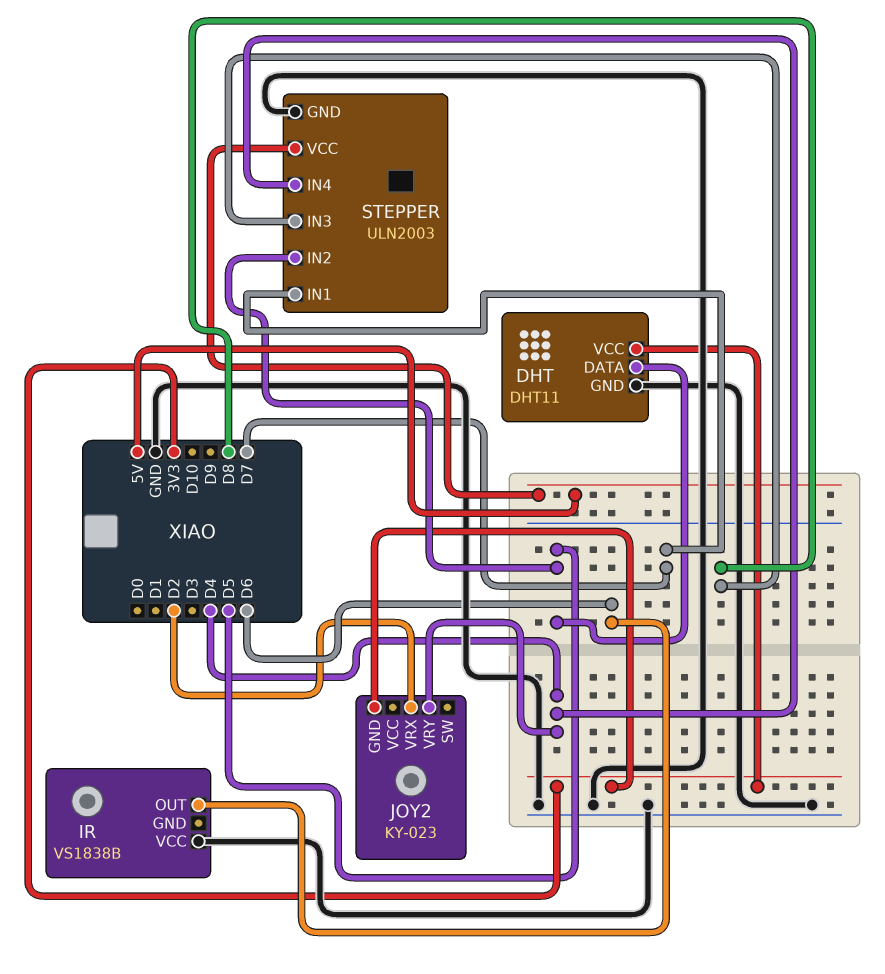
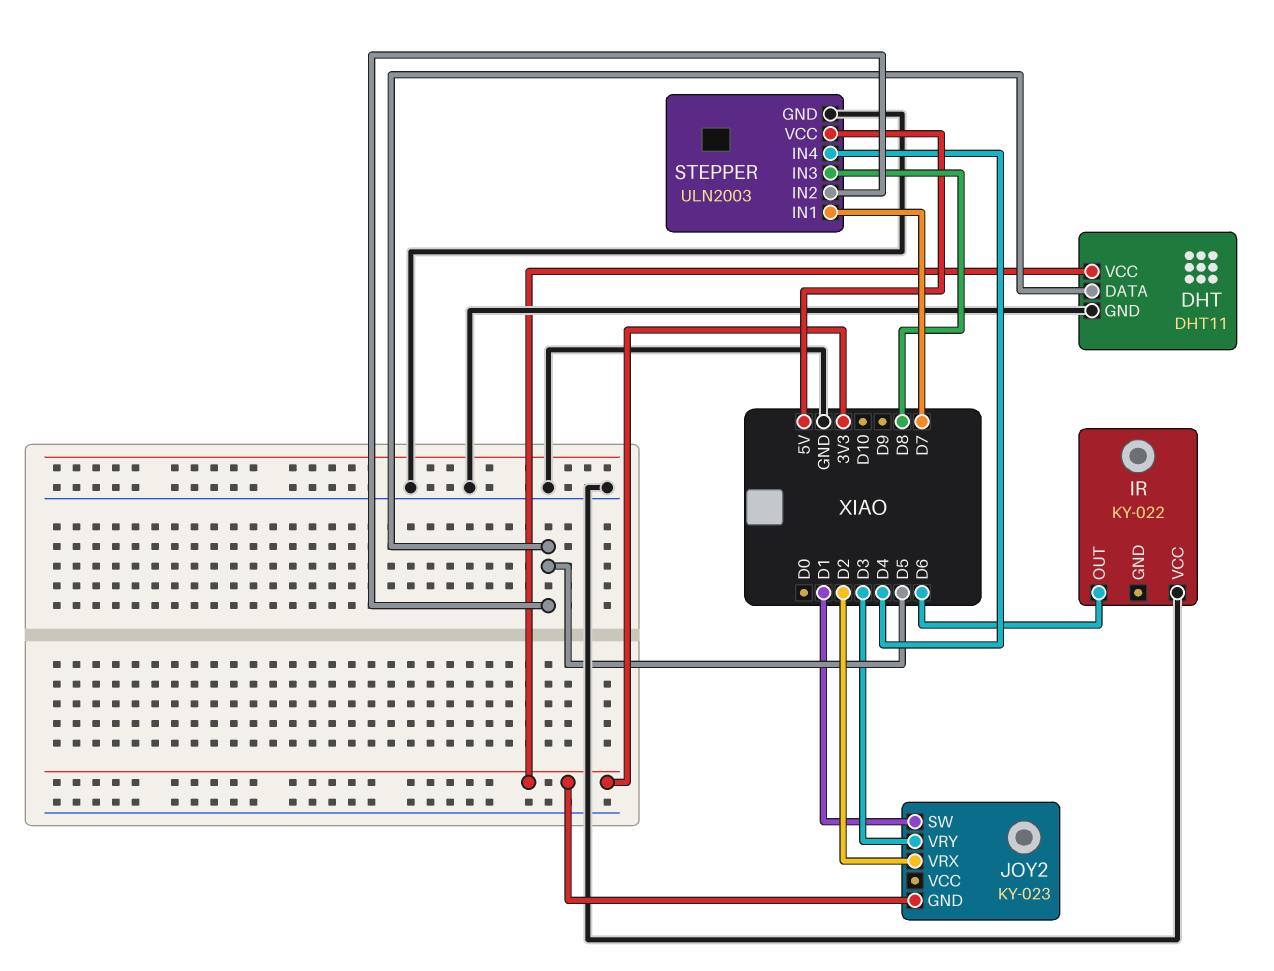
IR: VS1838B -> KY-022
JOY2 pin SW: none -> D1
JOY2 pin VRY: D4 -> D3

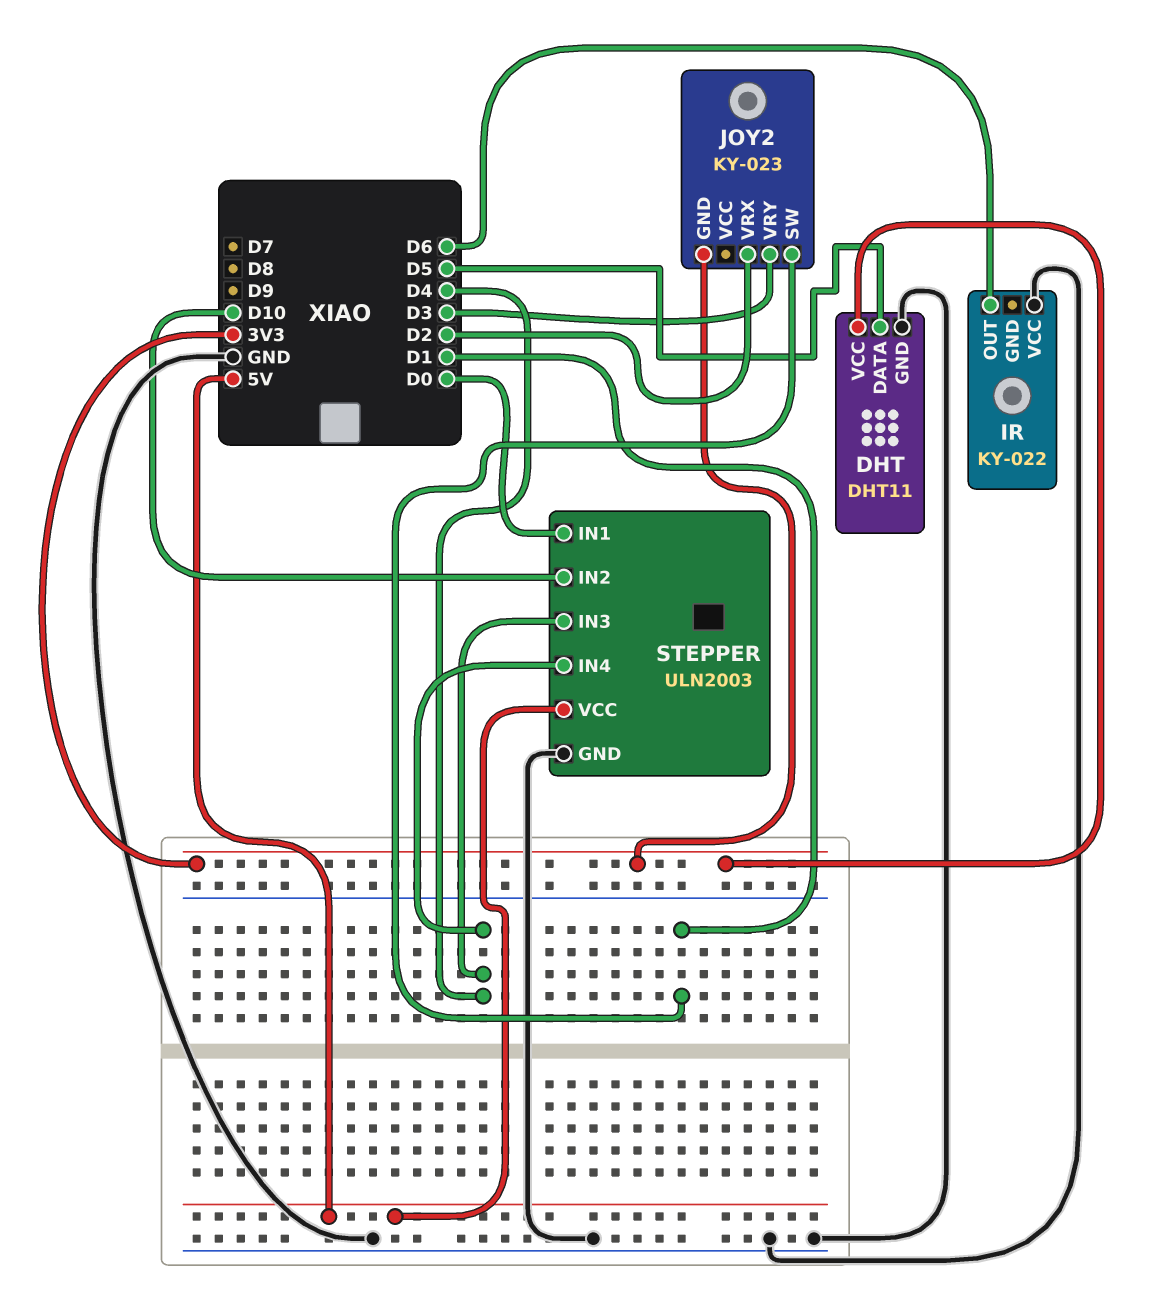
STEPPER pin IN1: D7 -> D0
STEPPER pin IN2: D5 -> D10
STEPPER pin IN3: D8 -> D4

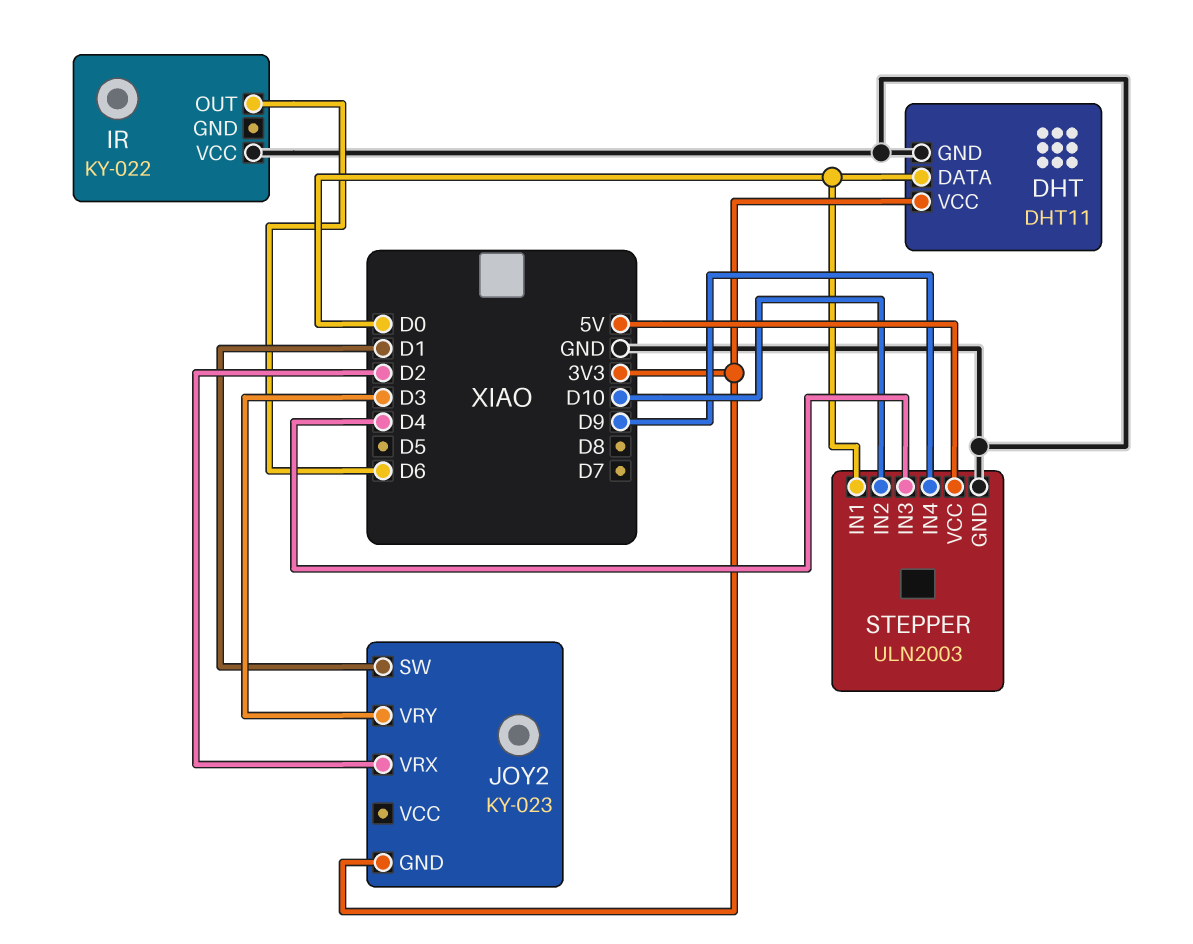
DHT pin DATA: D5 -> D0
STEPPER pin IN4: D4 -> D9

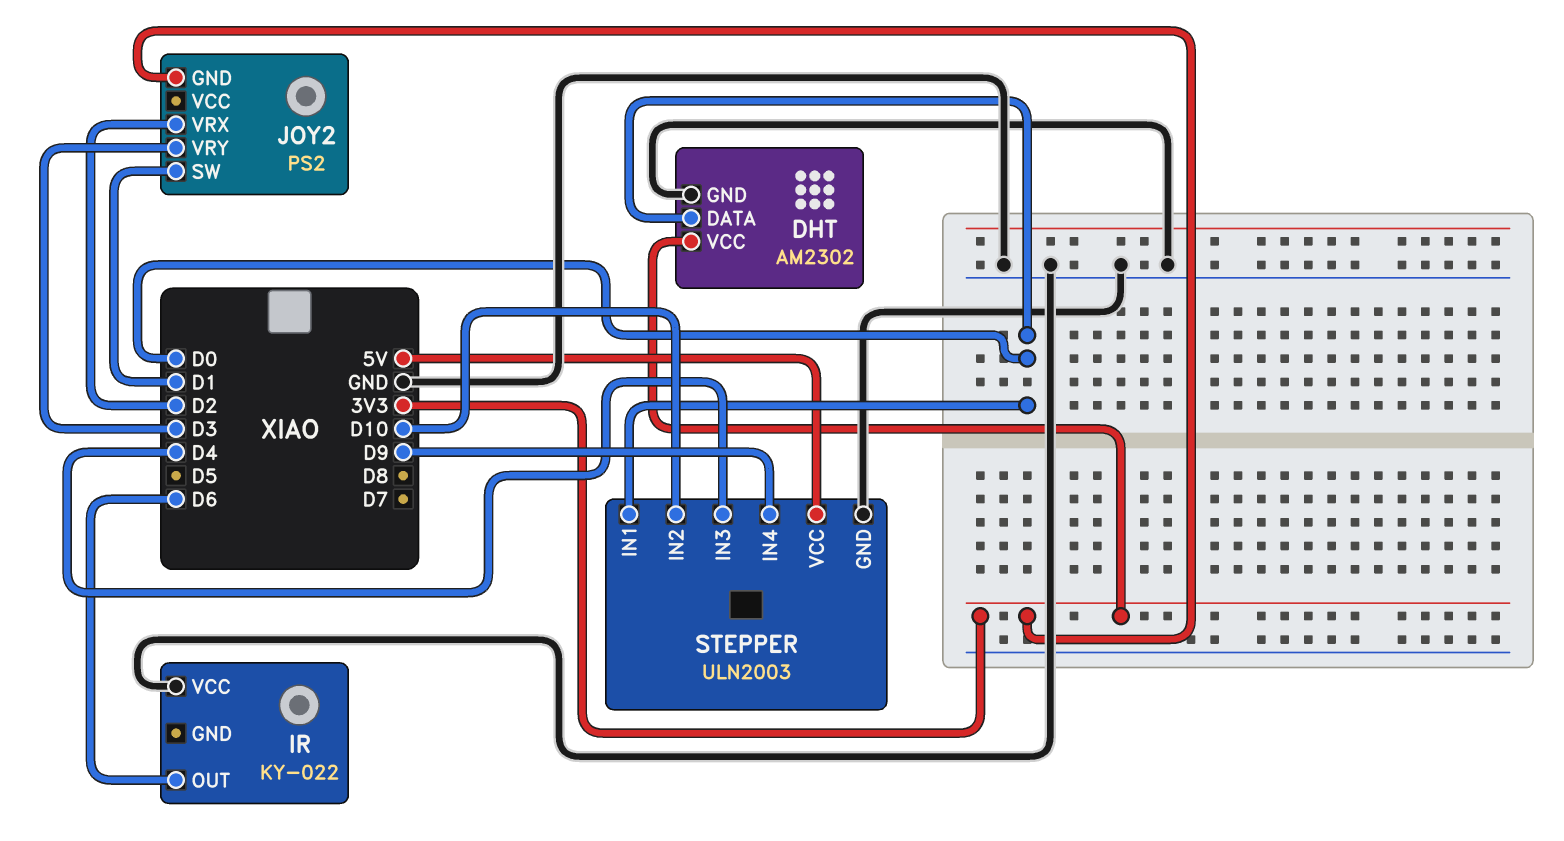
DHT: DHT11 -> AM2302
JOY2: KY-023 -> PS2

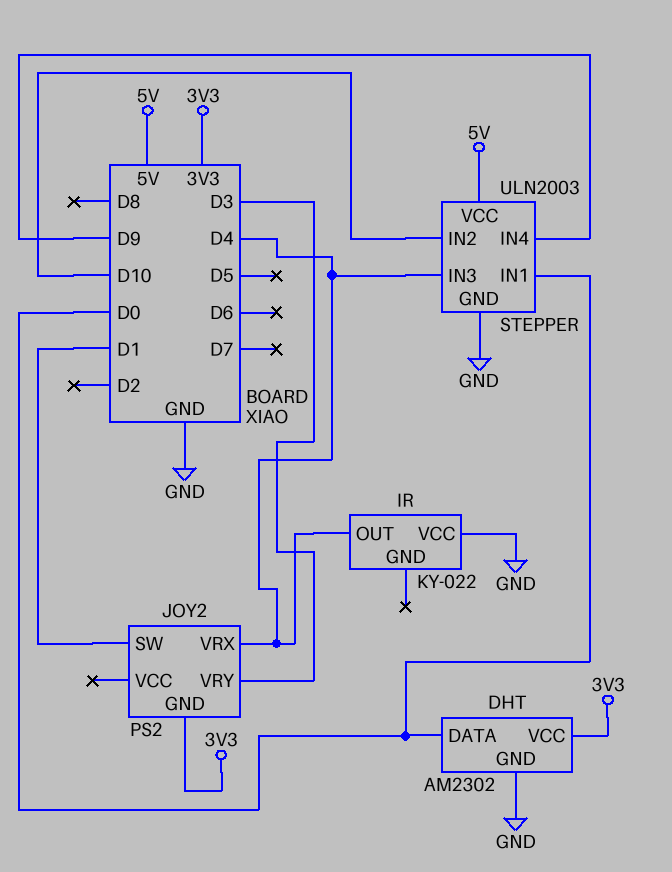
IR pin OUT: D6 -> D4
JOY2 pin VRX: D2 -> D4

